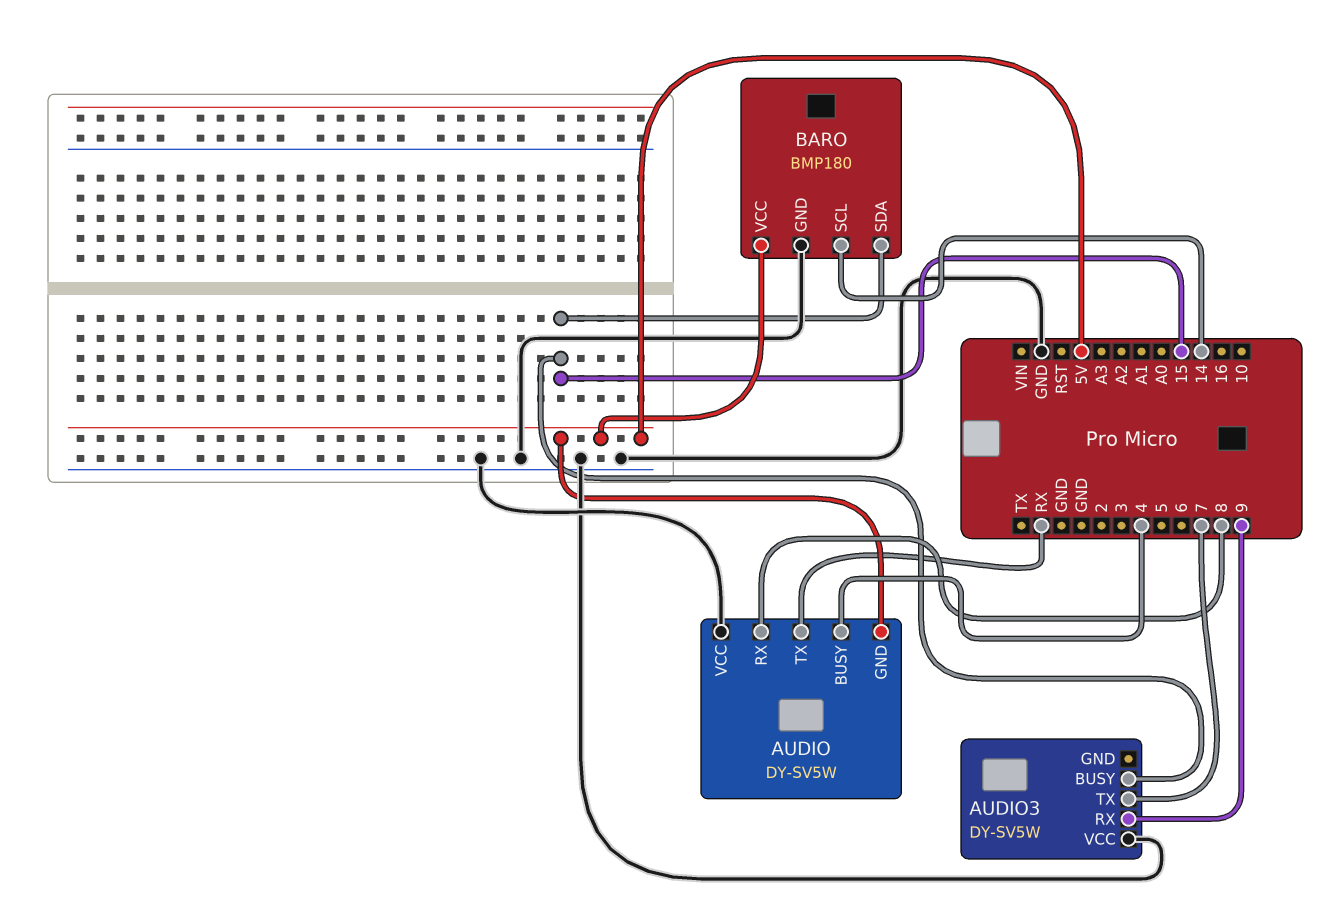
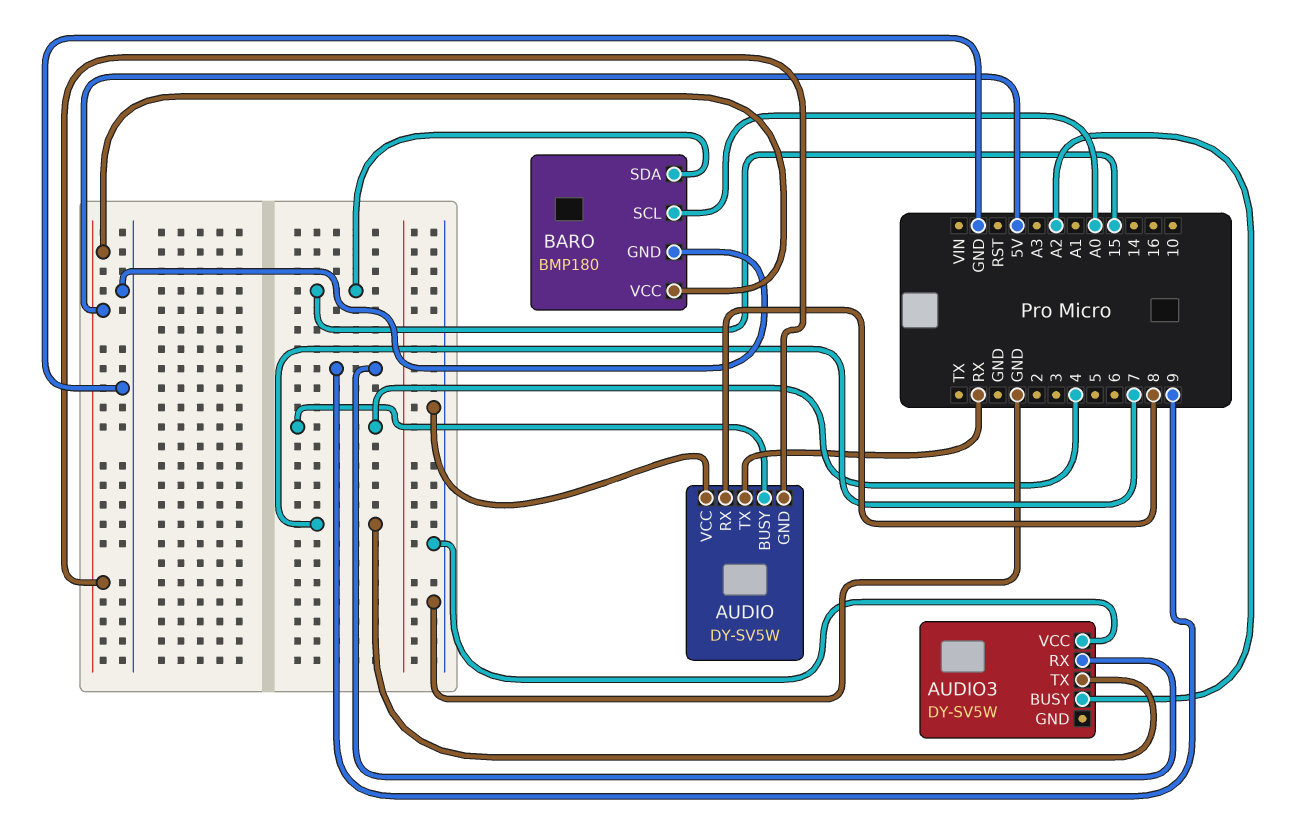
AUDIO3 pin BUSY: 15 -> A2
BARO pin SCL: 14 -> A0

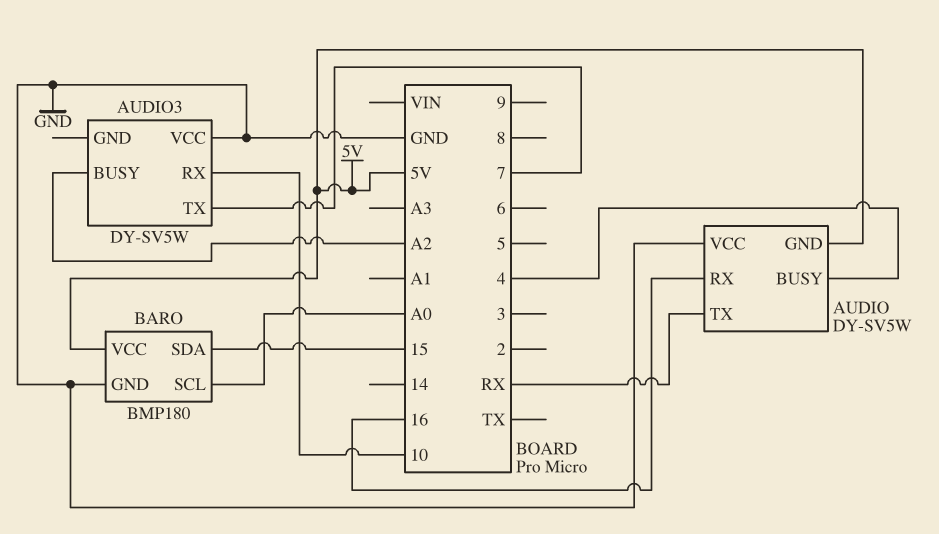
AUDIO pin RX: 8 -> 16
AUDIO3 pin RX: 9 -> 10

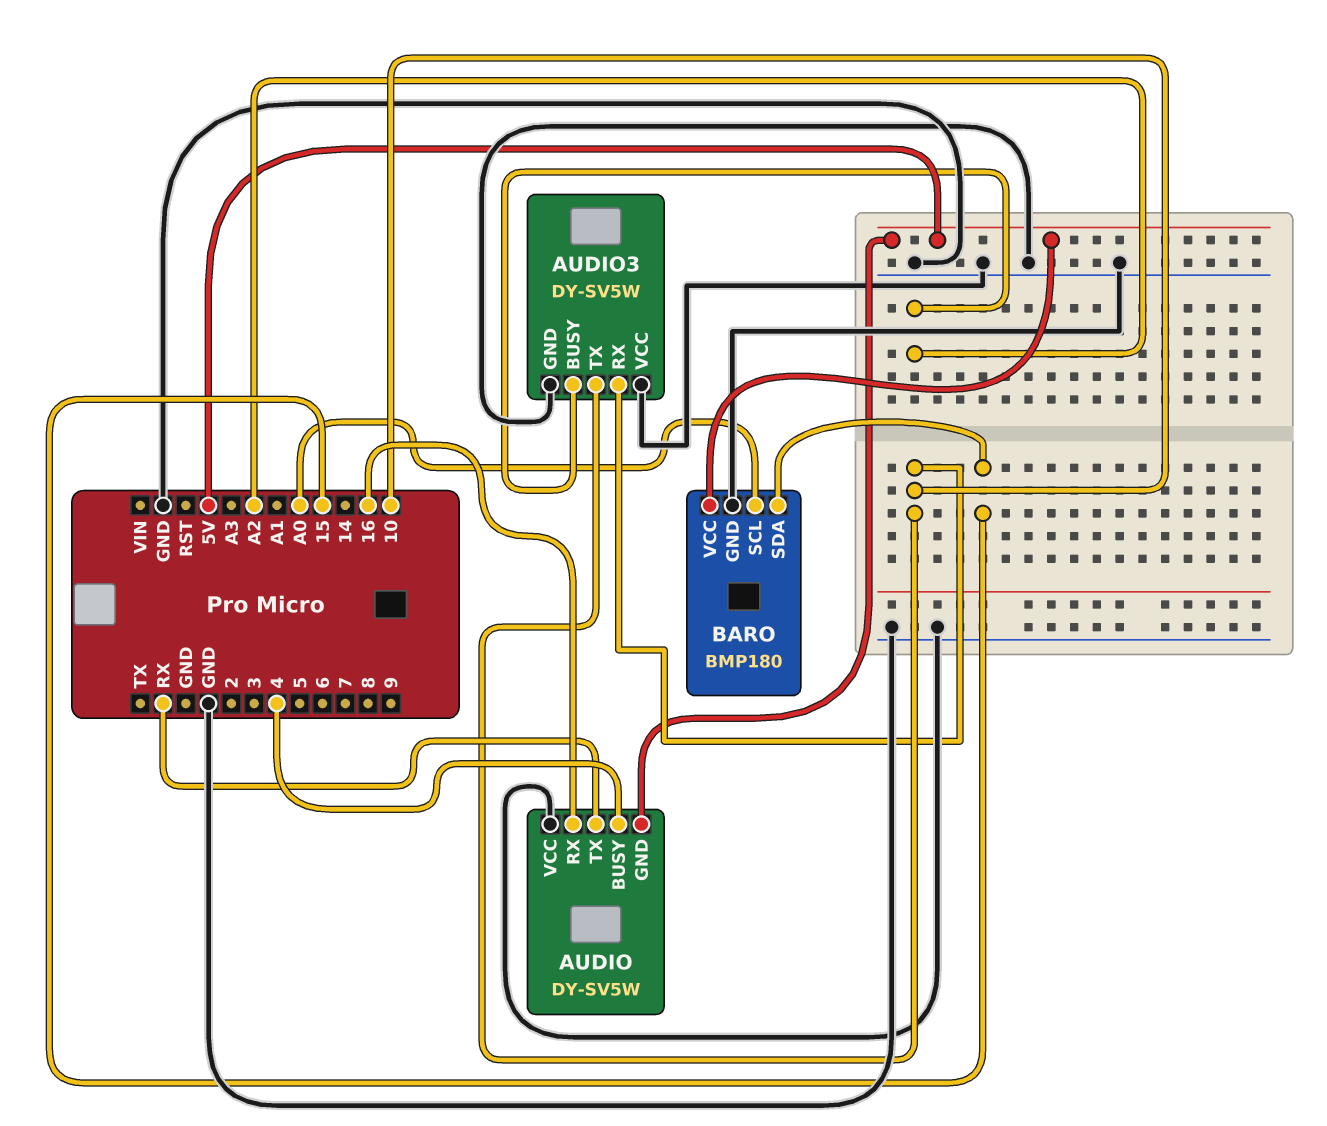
AUDIO3 pin GND: none -> GND
AUDIO3 pin TX: 7 -> 10

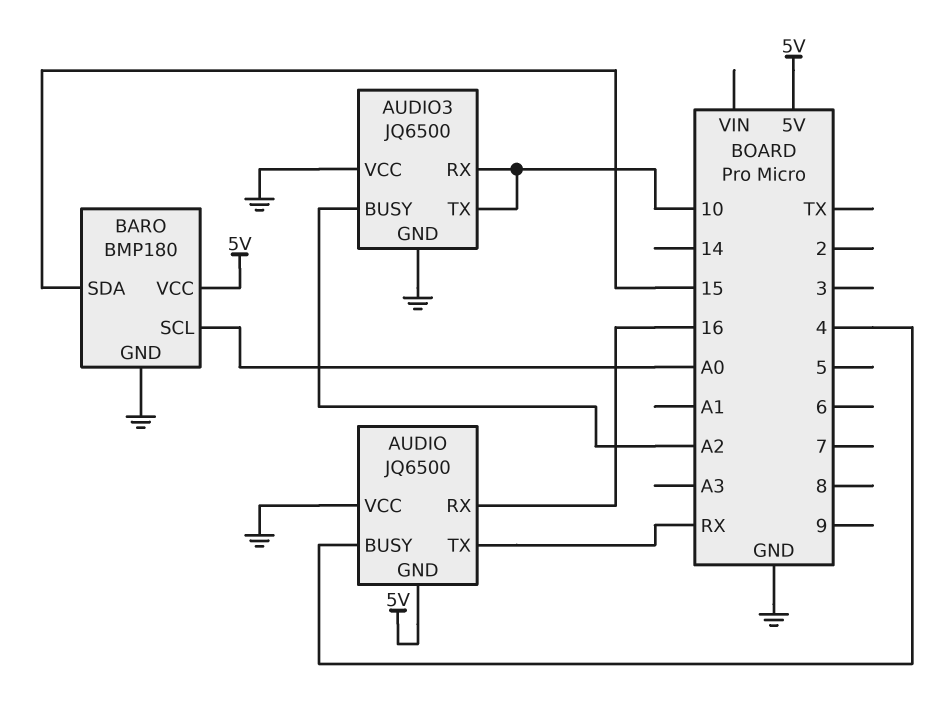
AUDIO: DY-SV5W -> JQ6500
AUDIO3: DY-SV5W -> JQ6500

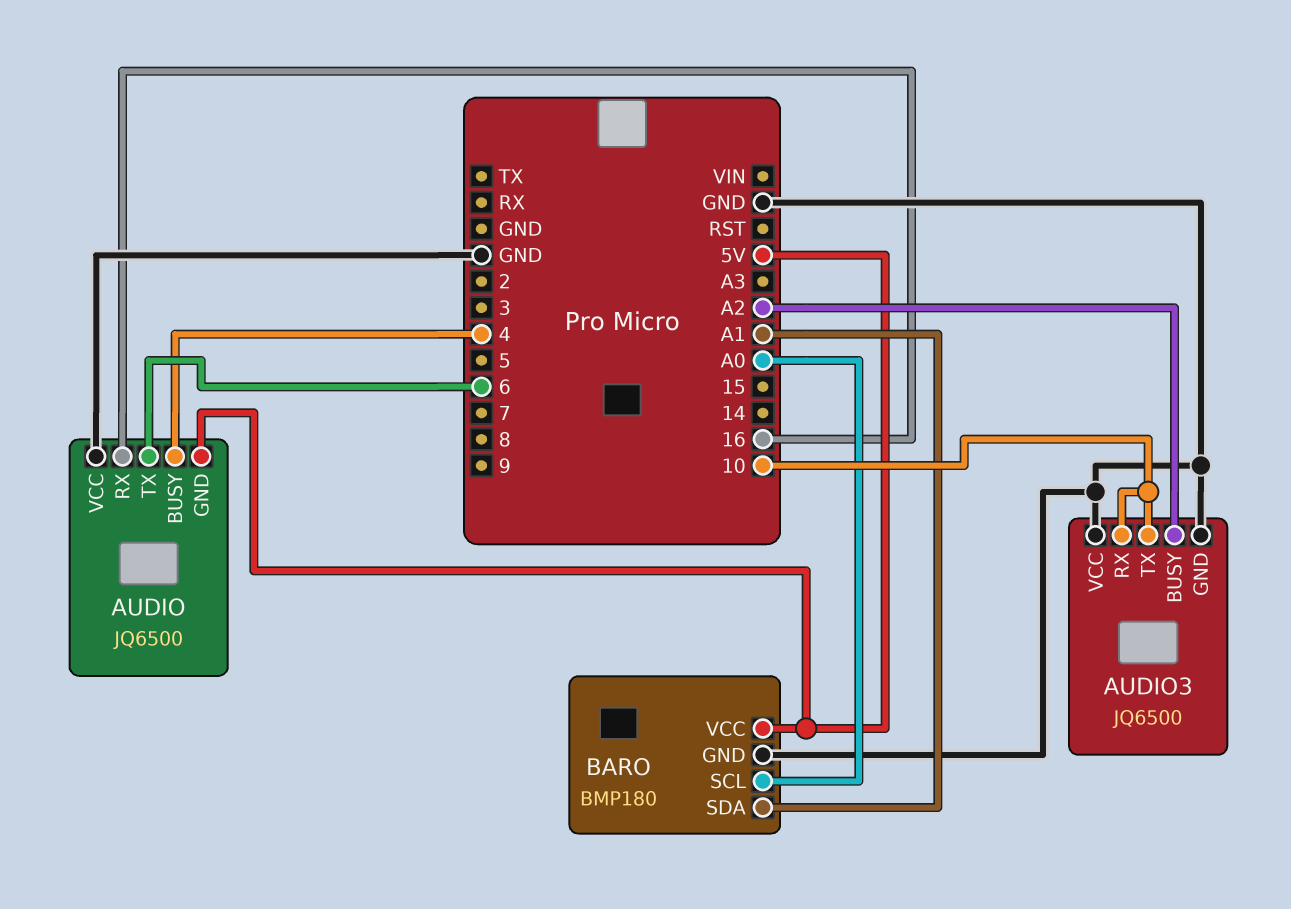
AUDIO pin TX: RX -> 6
BARO pin SDA: 15 -> A1

